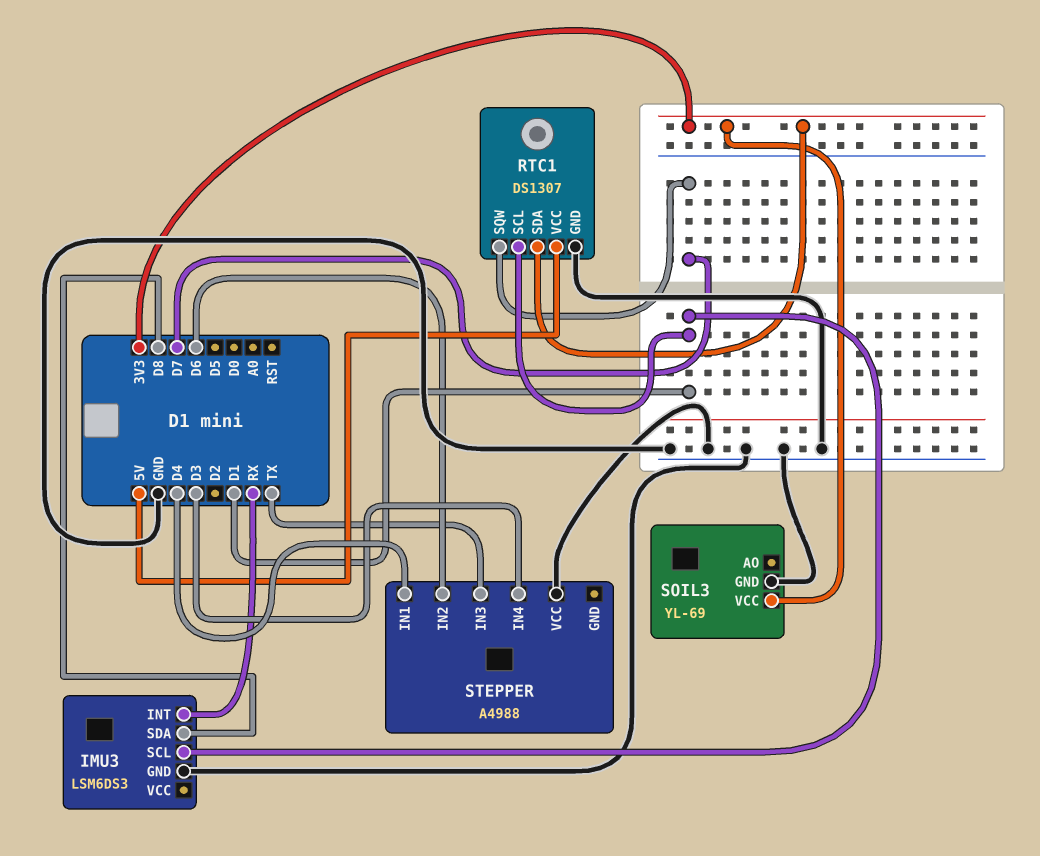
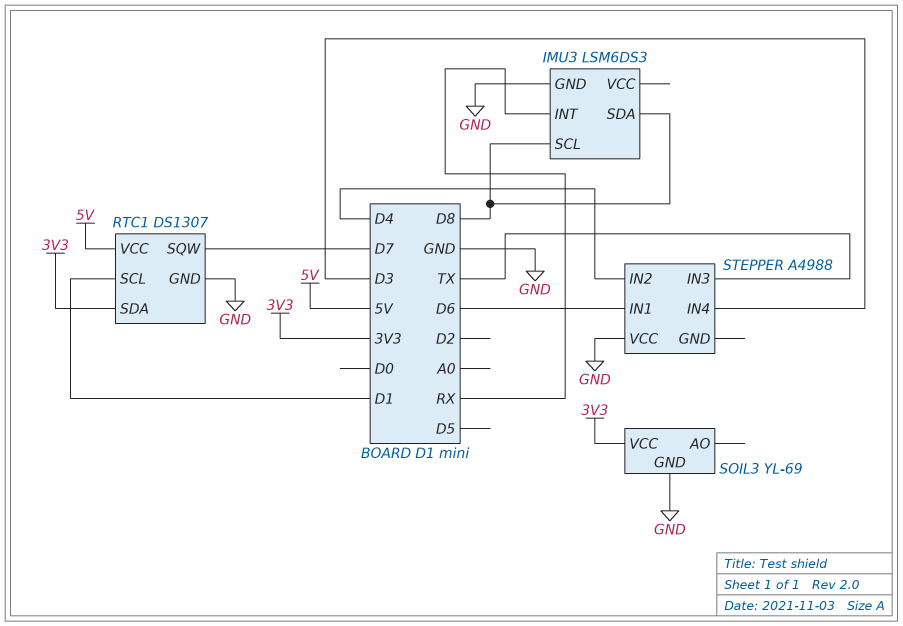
IMU3 pin SCL: D1 -> D8
STEPPER pin IN1: D4 -> D6
STEPPER pin IN2: D6 -> D4

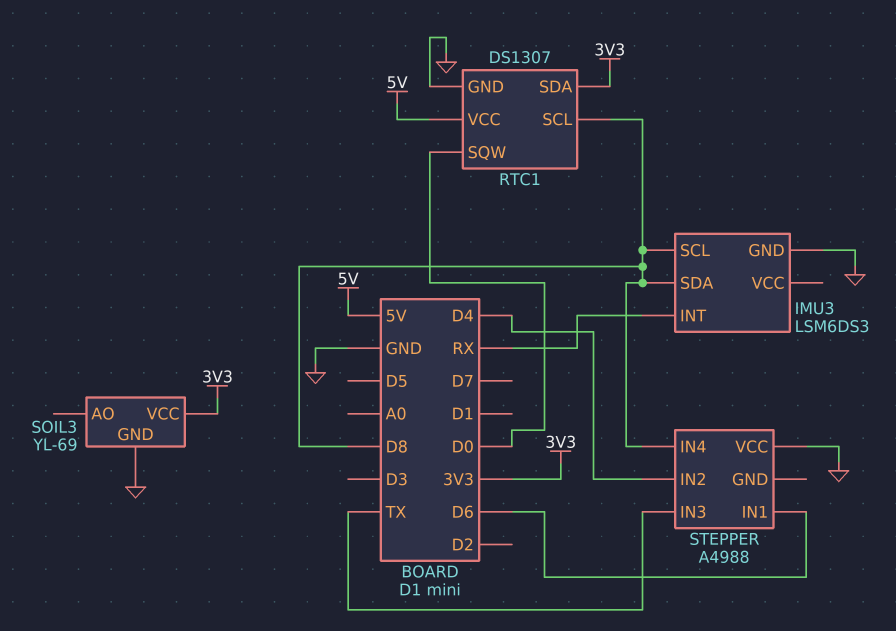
RTC1 pin SCL: D1 -> D8
RTC1 pin SQW: D7 -> D0
STEPPER pin IN4: D3 -> D8

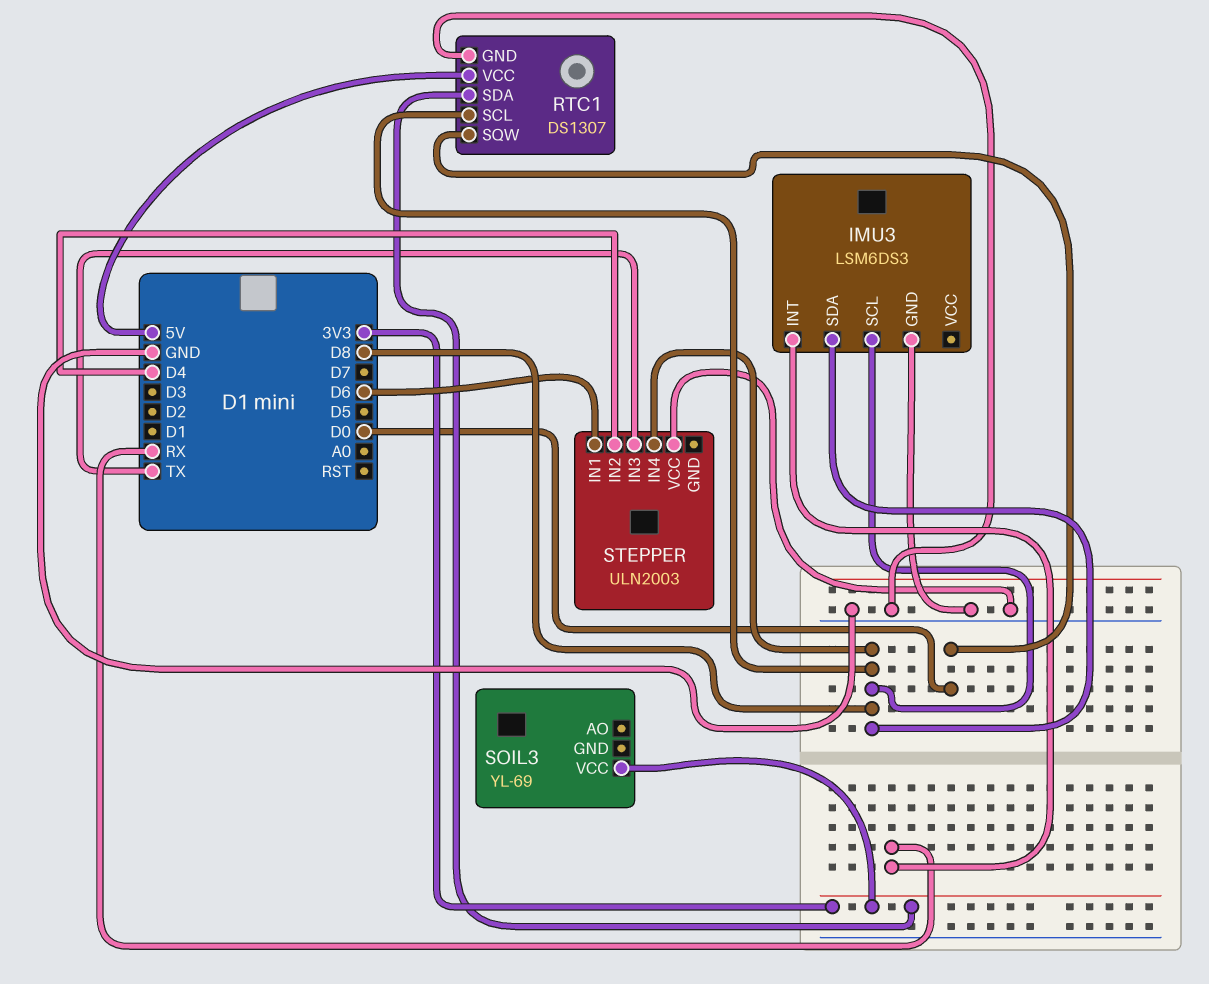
SOIL3 pin GND: GND -> none
STEPPER: A4988 -> ULN2003

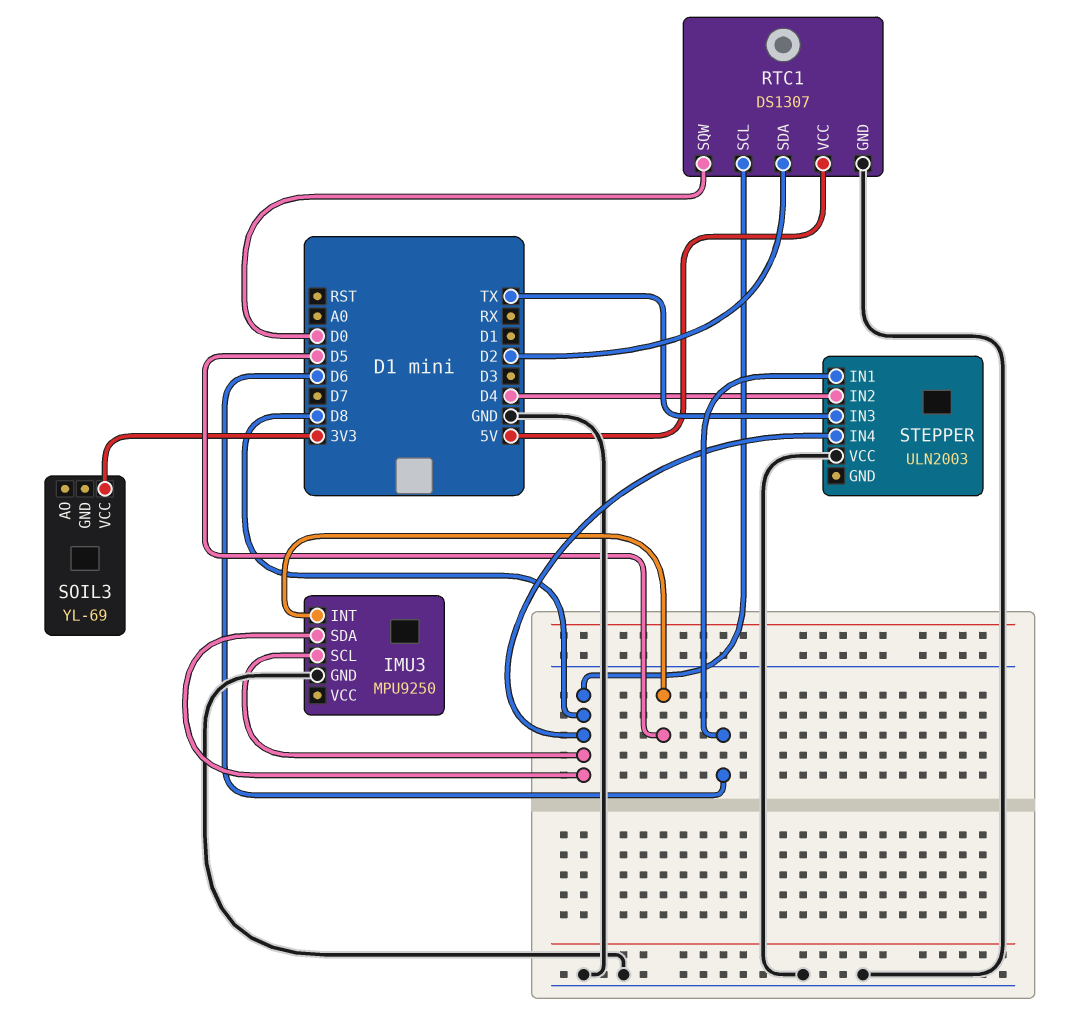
IMU3: LSM6DS3 -> MPU9250
IMU3 pin INT: RX -> D5
RTC1 pin SDA: 3V3 -> D2

